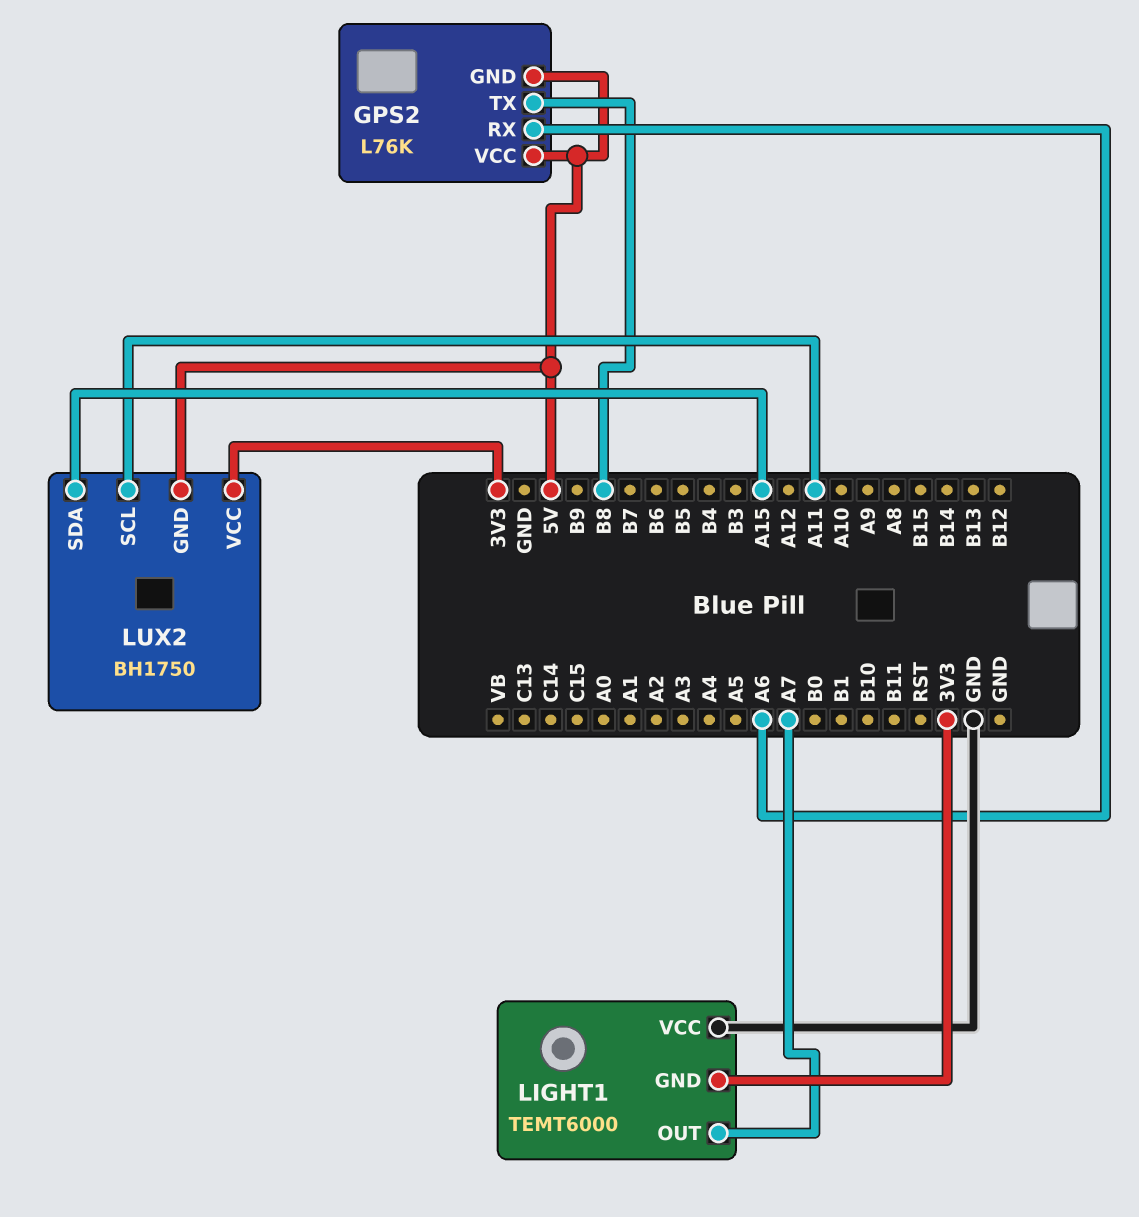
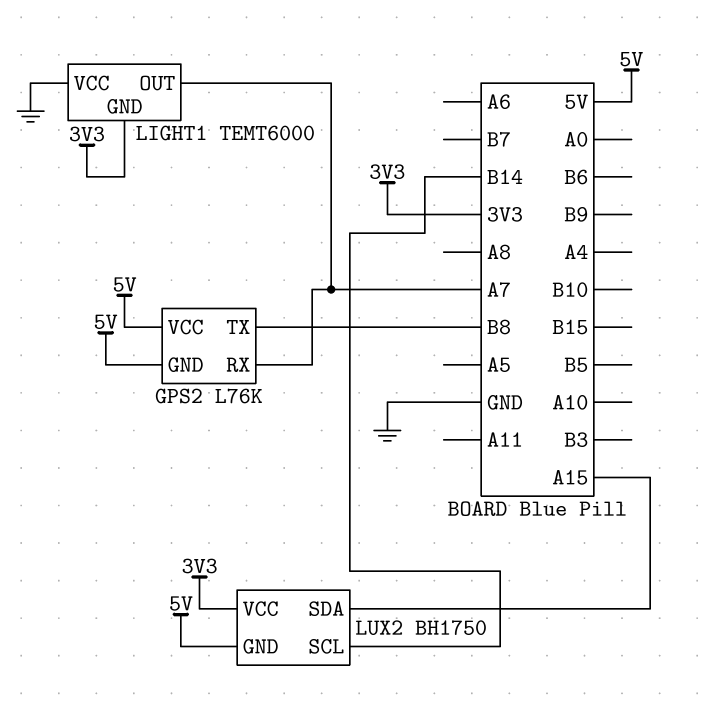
GPS2 pin RX: A6 -> A7
LUX2 pin SCL: A11 -> B14

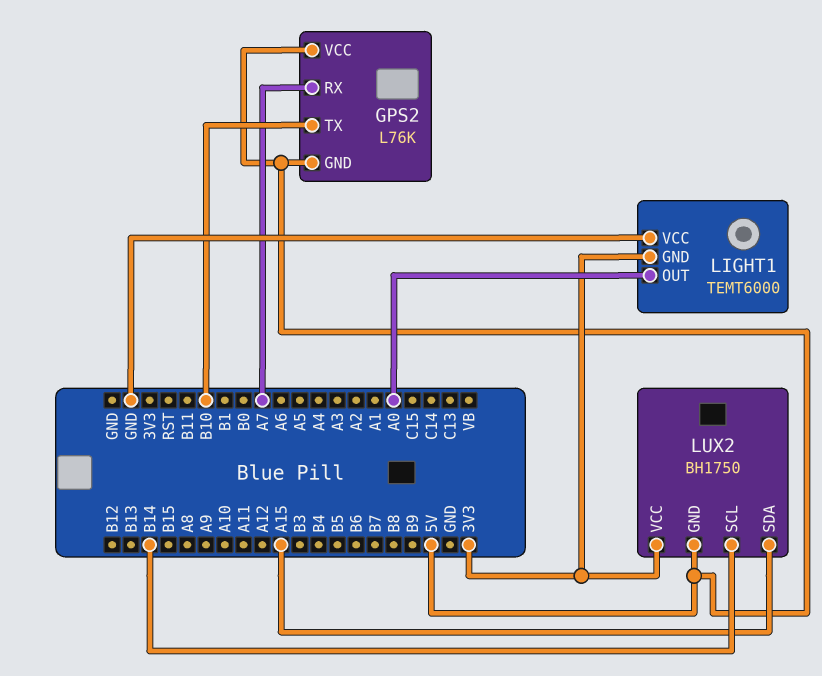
GPS2 pin TX: B8 -> B10
LIGHT1 pin OUT: A7 -> A0

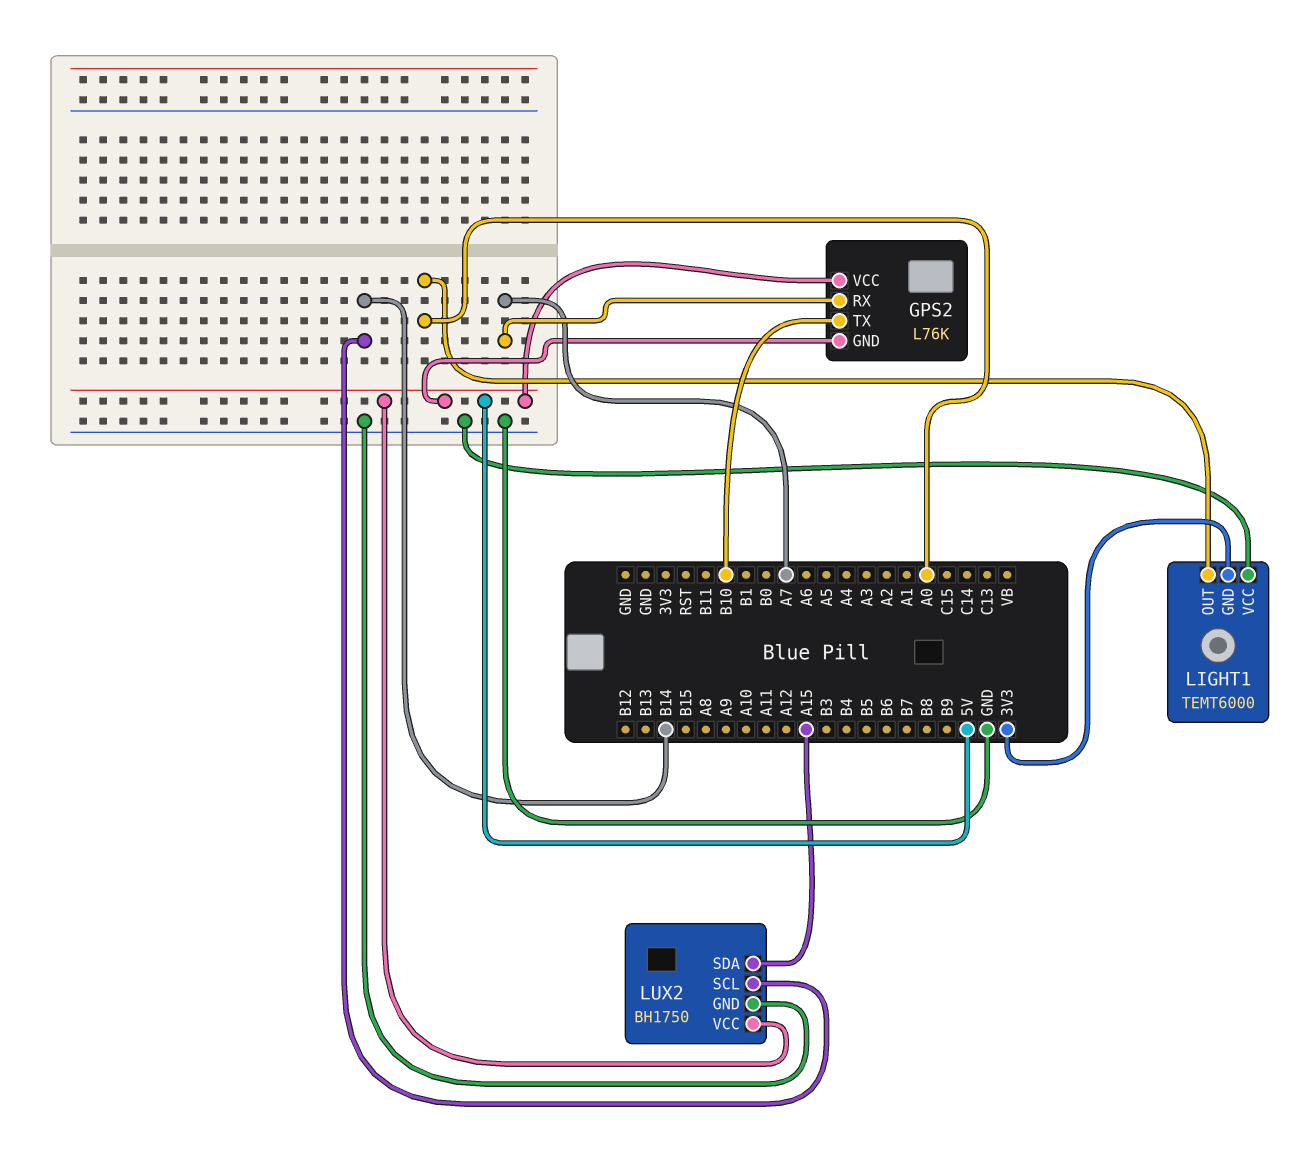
LUX2 pin GND: 5V -> GND
LUX2 pin VCC: 3V3 -> 5V

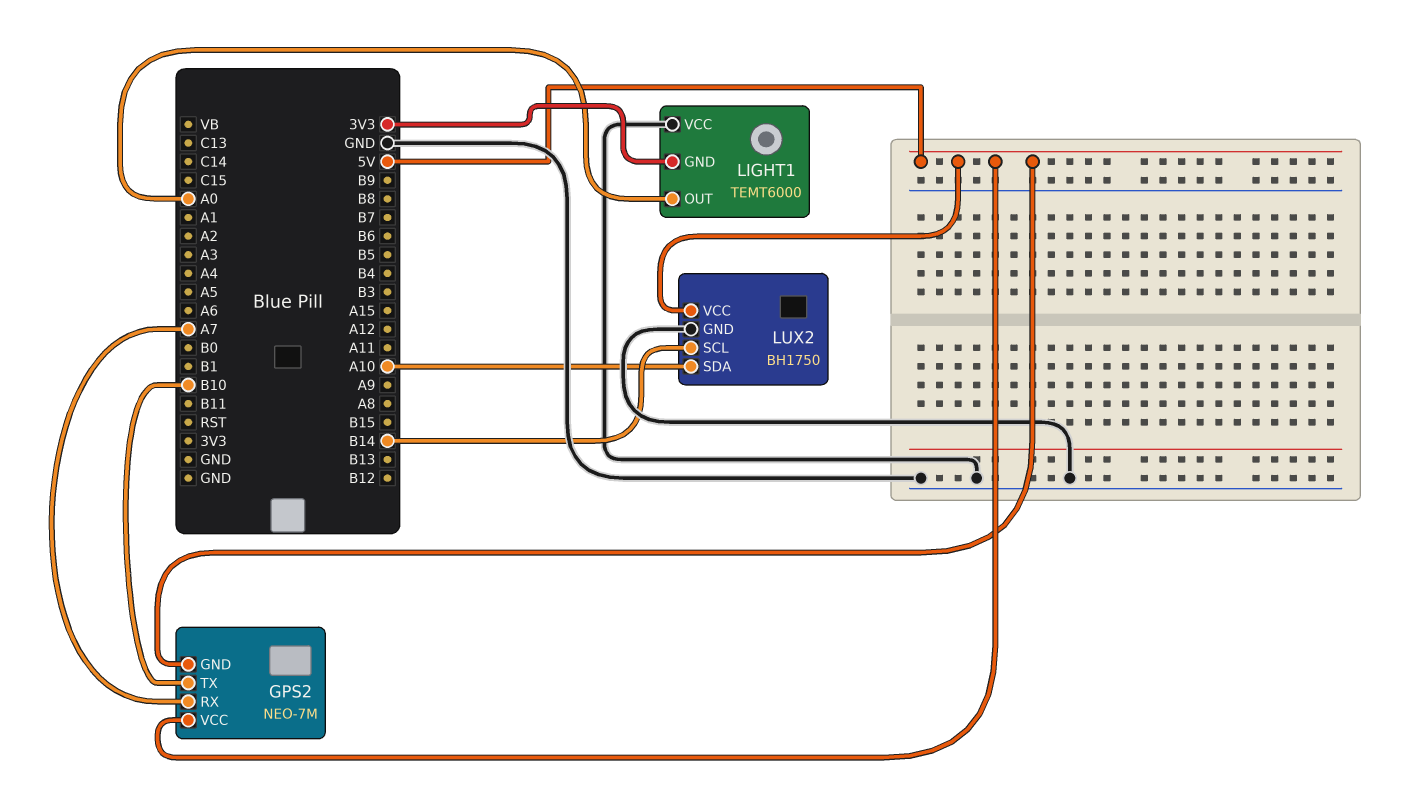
GPS2: L76K -> NEO-7M
LUX2 pin SDA: A15 -> A10

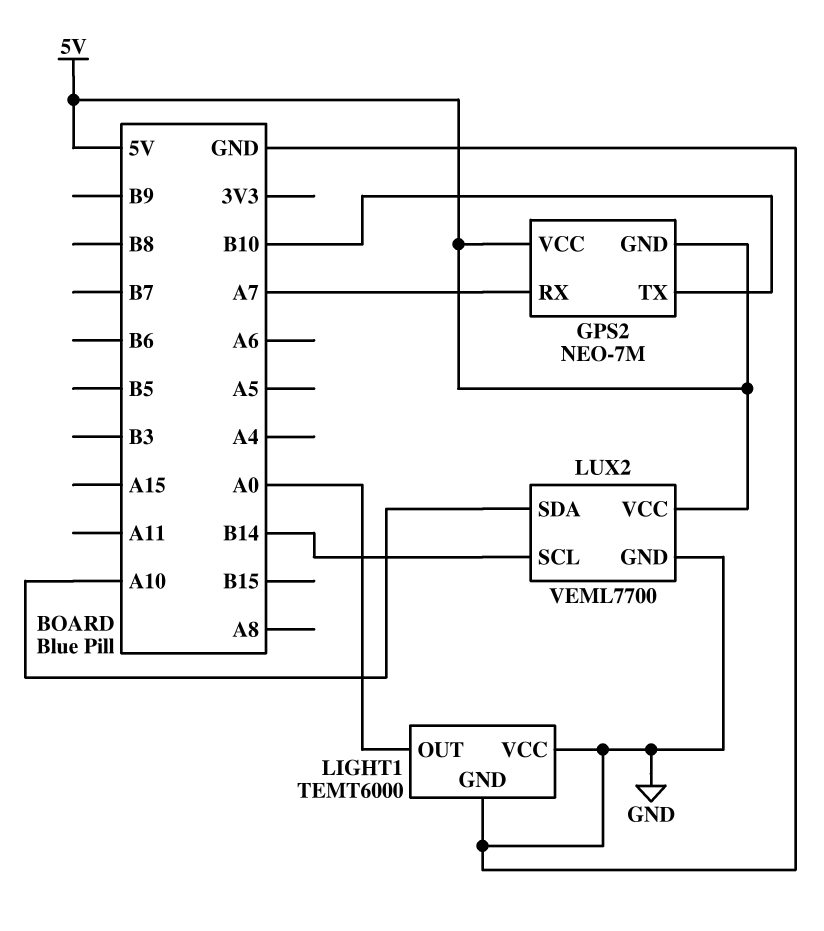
LIGHT1 pin GND: 3V3 -> GND
LUX2: BH1750 -> VEML7700

